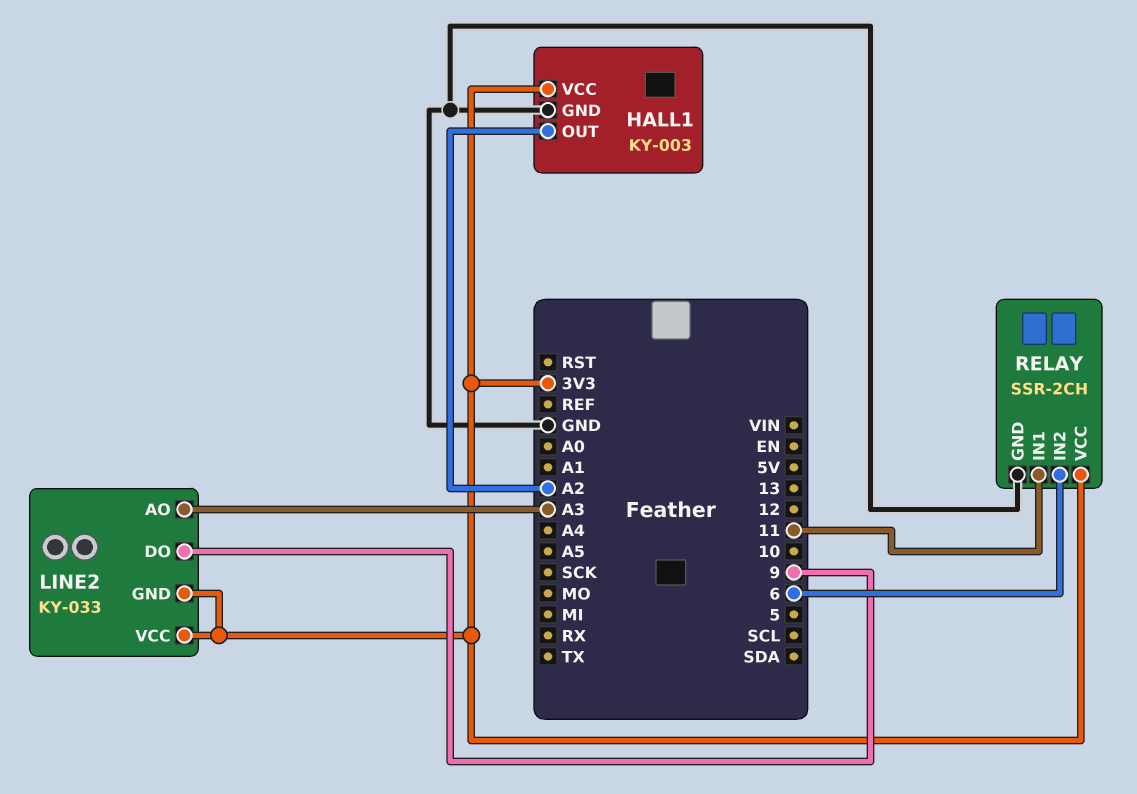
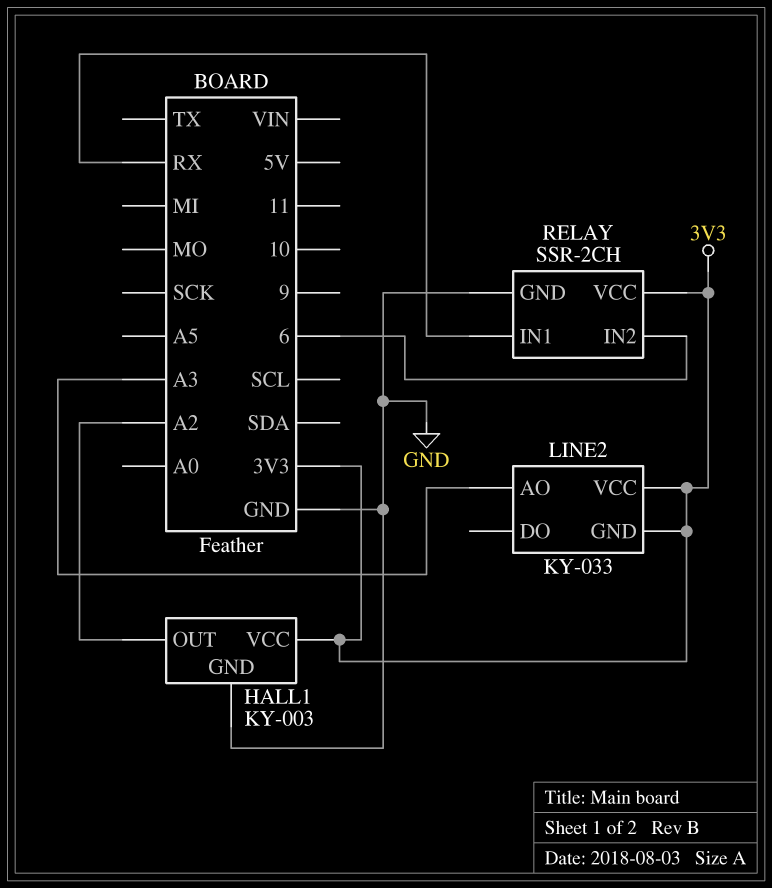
LINE2 pin DO: 9 -> none
RELAY pin IN1: 11 -> RX

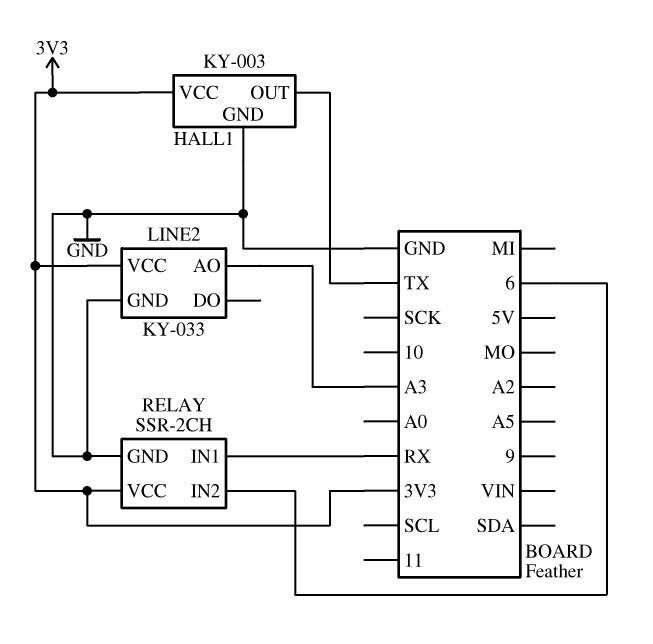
HALL1 pin OUT: A2 -> TX
LINE2 pin GND: 3V3 -> GND

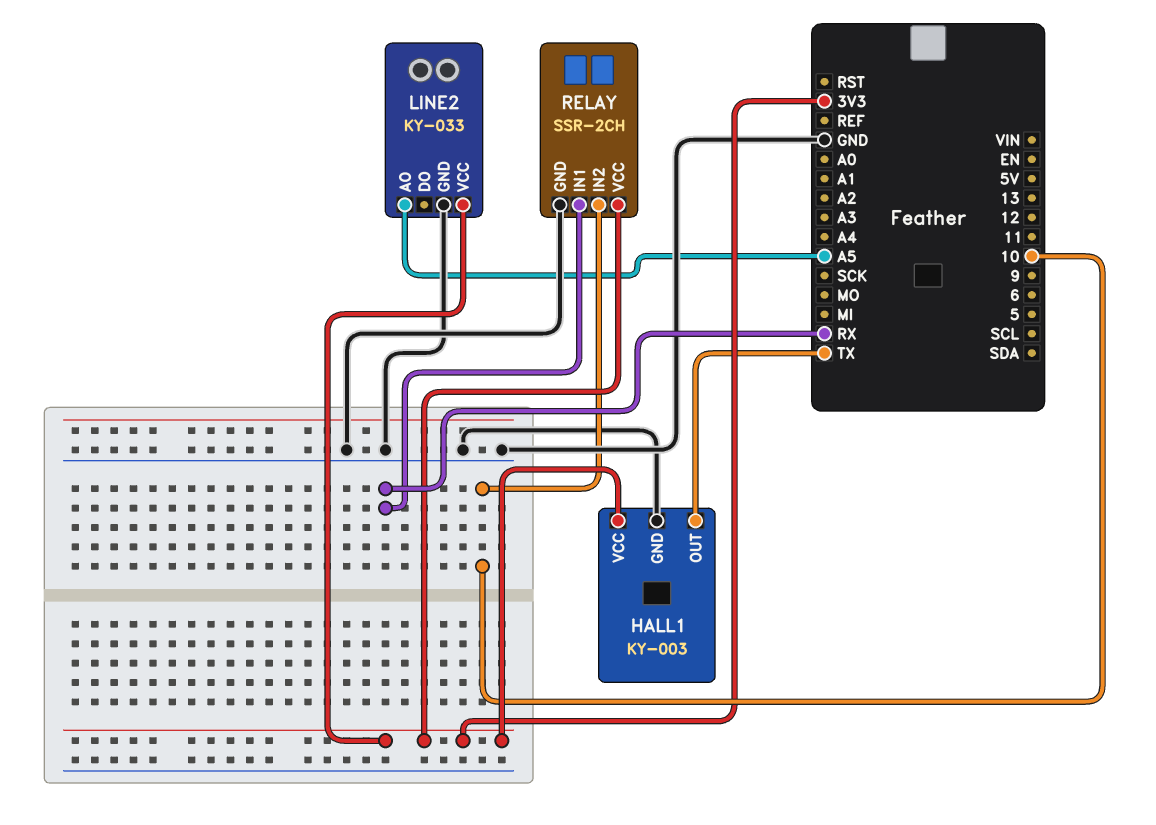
LINE2 pin AO: A3 -> A5
RELAY pin IN2: 6 -> 10

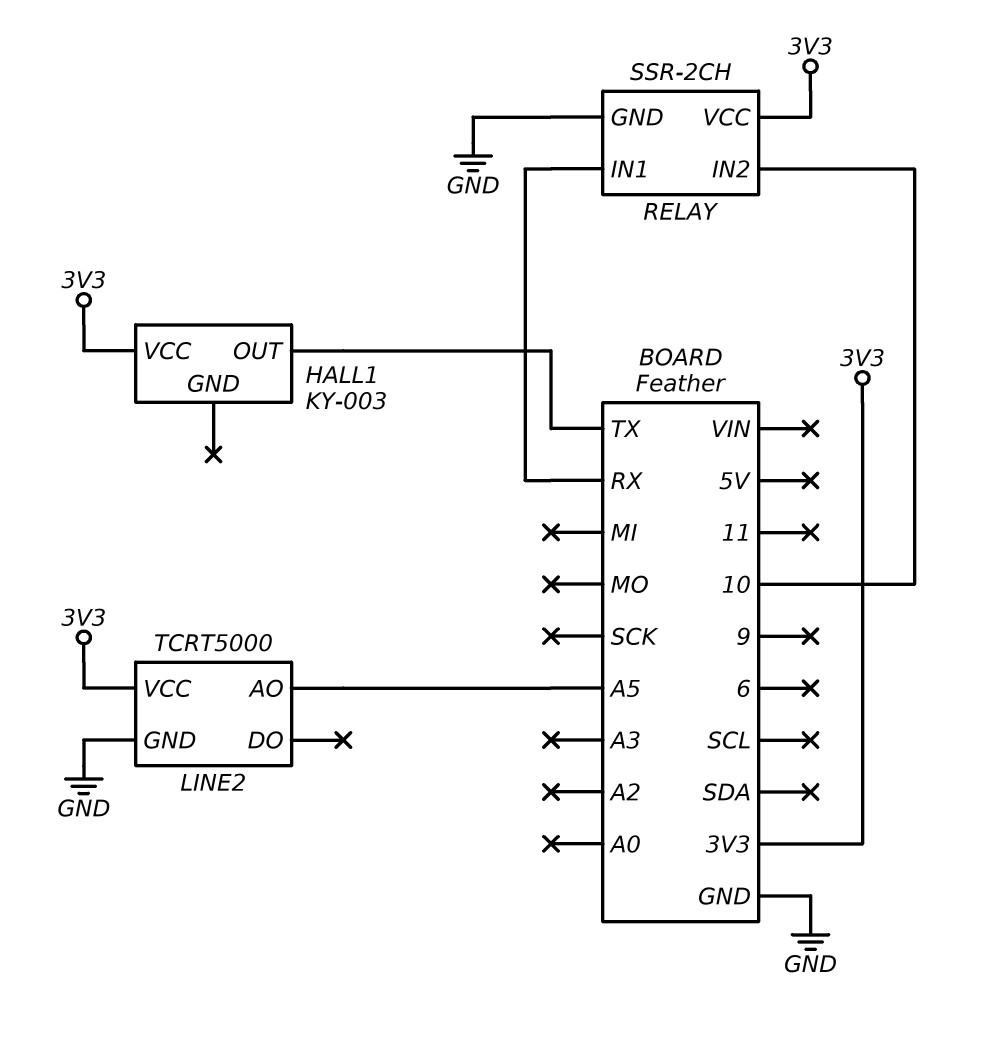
HALL1 pin GND: GND -> none
LINE2: KY-033 -> TCRT5000

